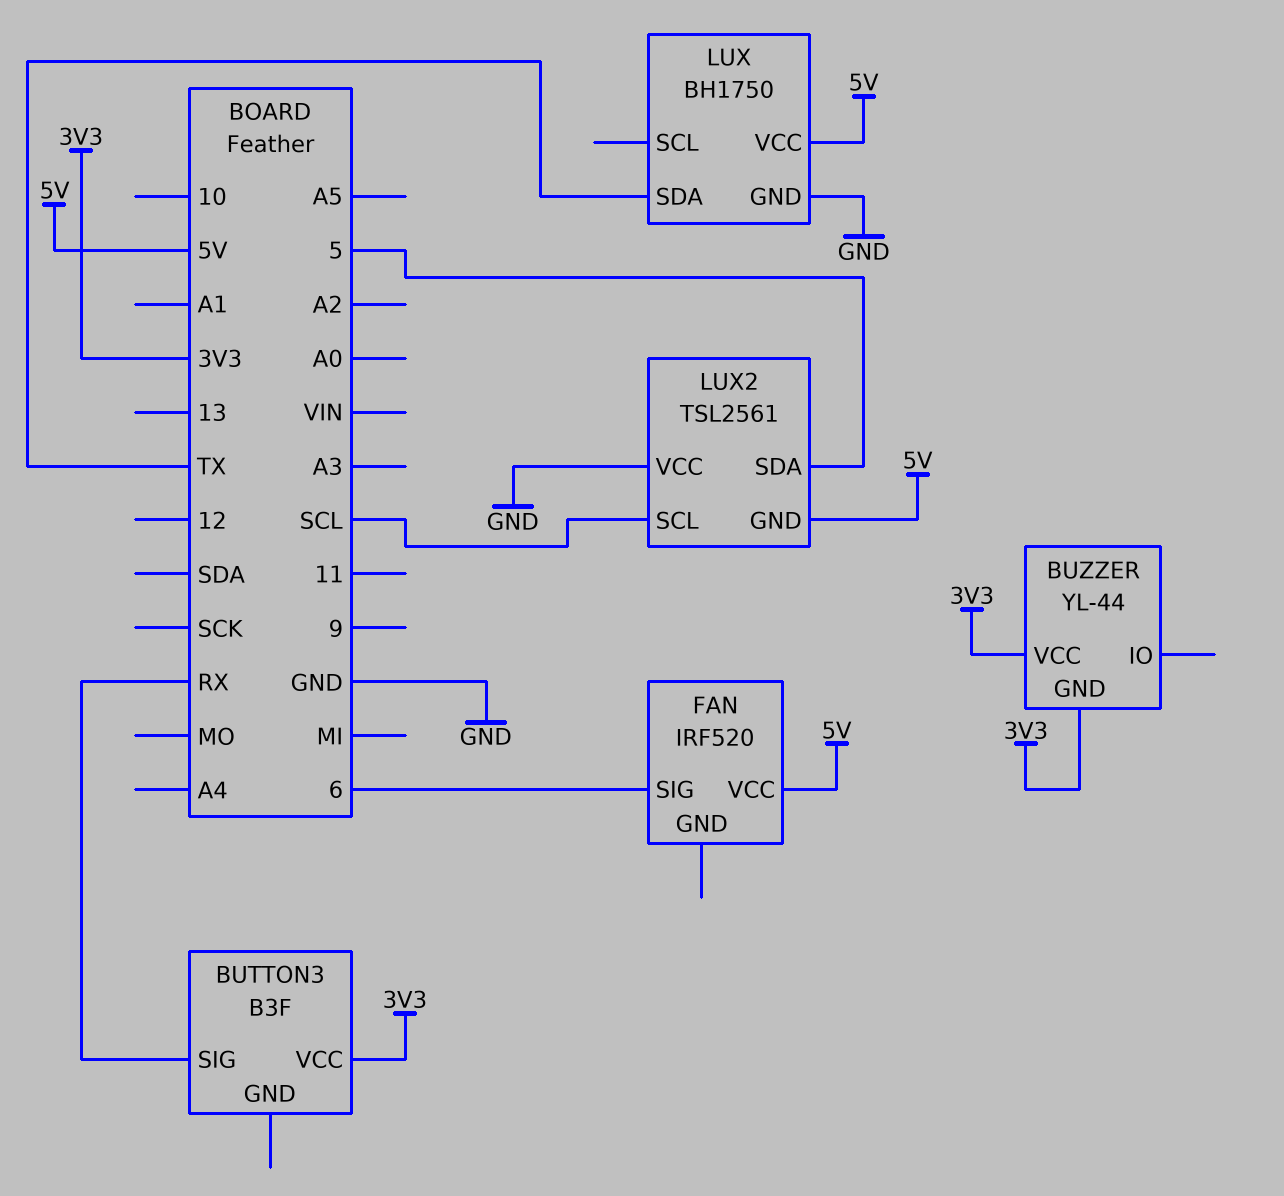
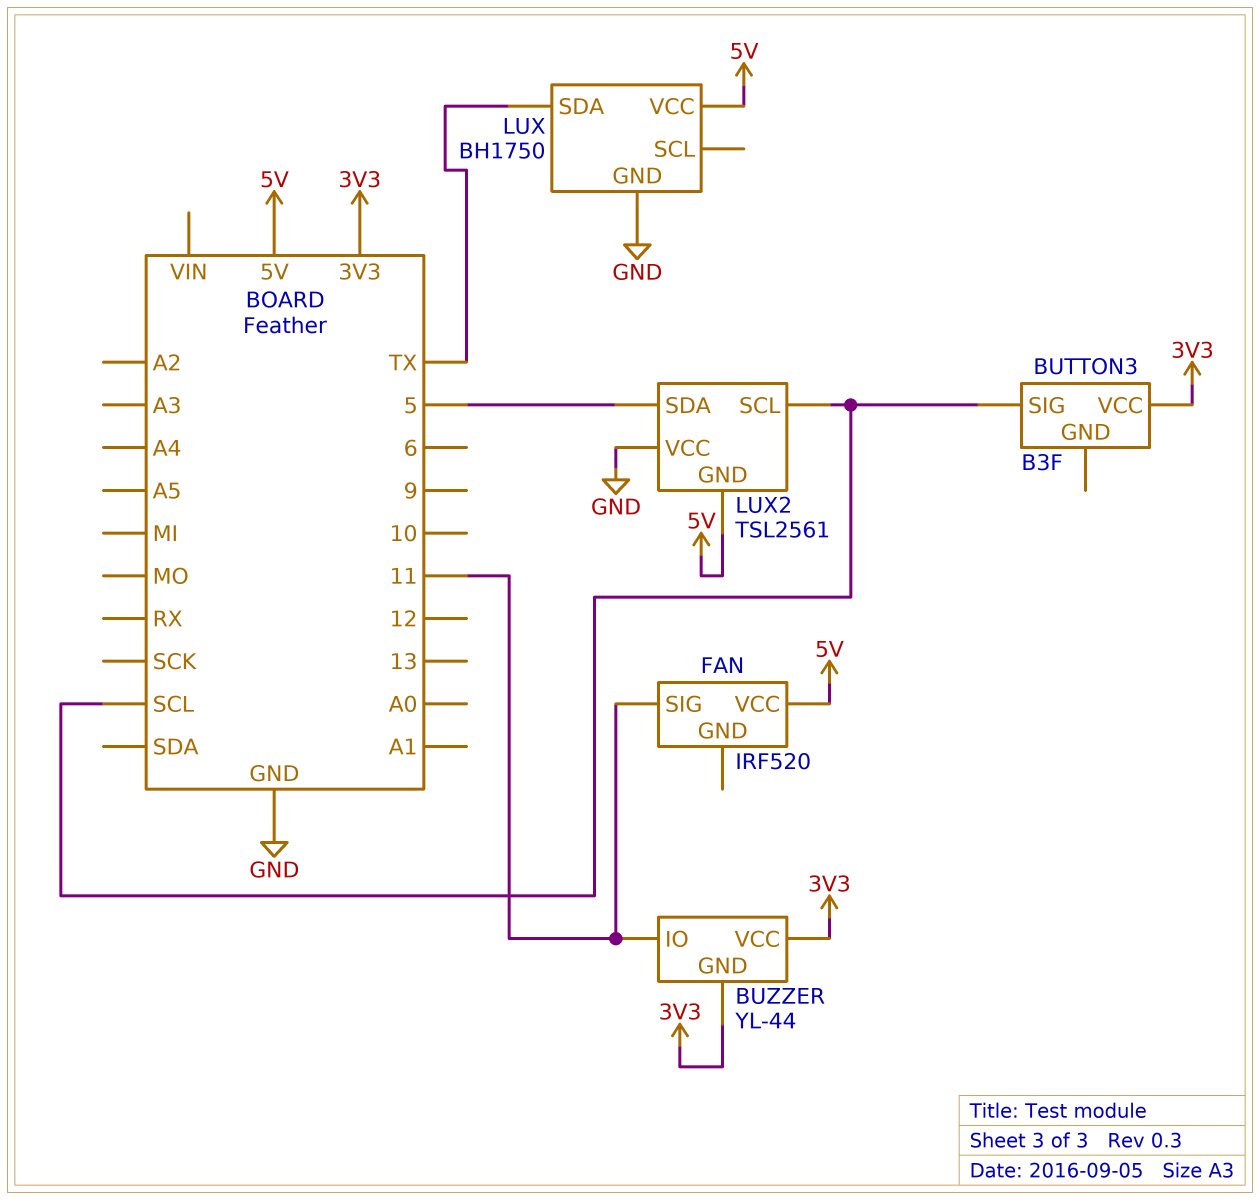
BUTTON3 pin SIG: RX -> SCL
BUZZER pin IO: none -> 11
FAN pin SIG: 6 -> 11

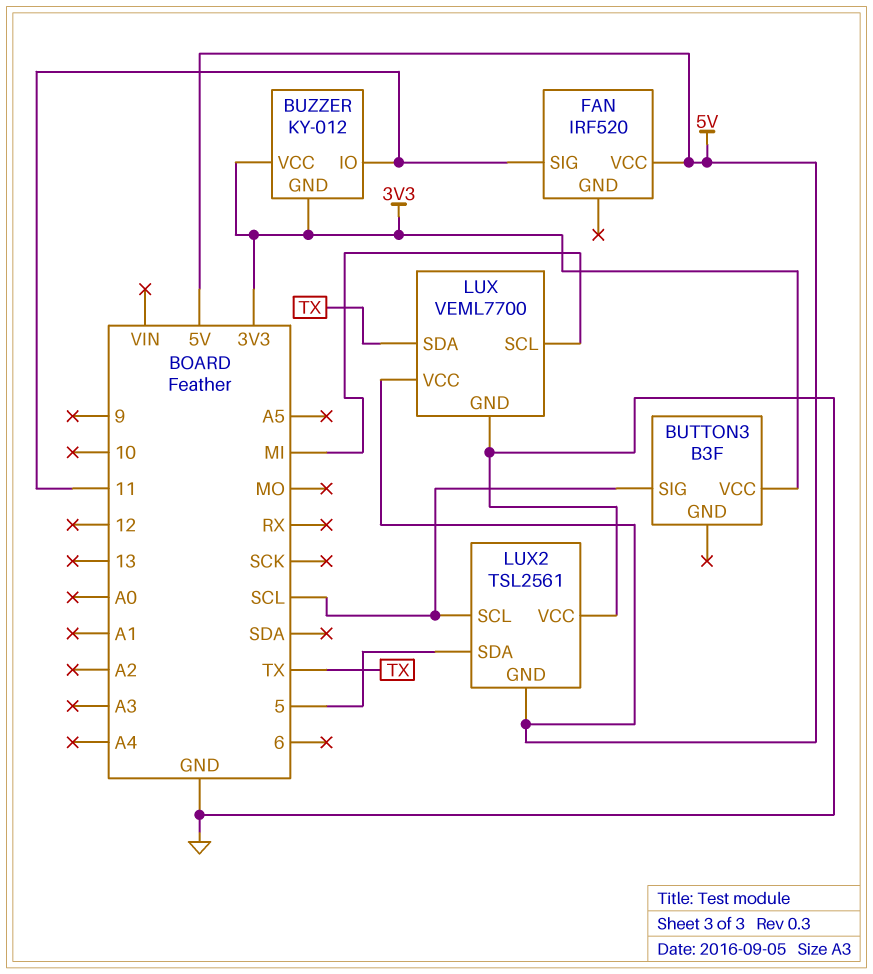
BUZZER: YL-44 -> KY-012
LUX: BH1750 -> VEML7700
LUX pin SCL: none -> MI

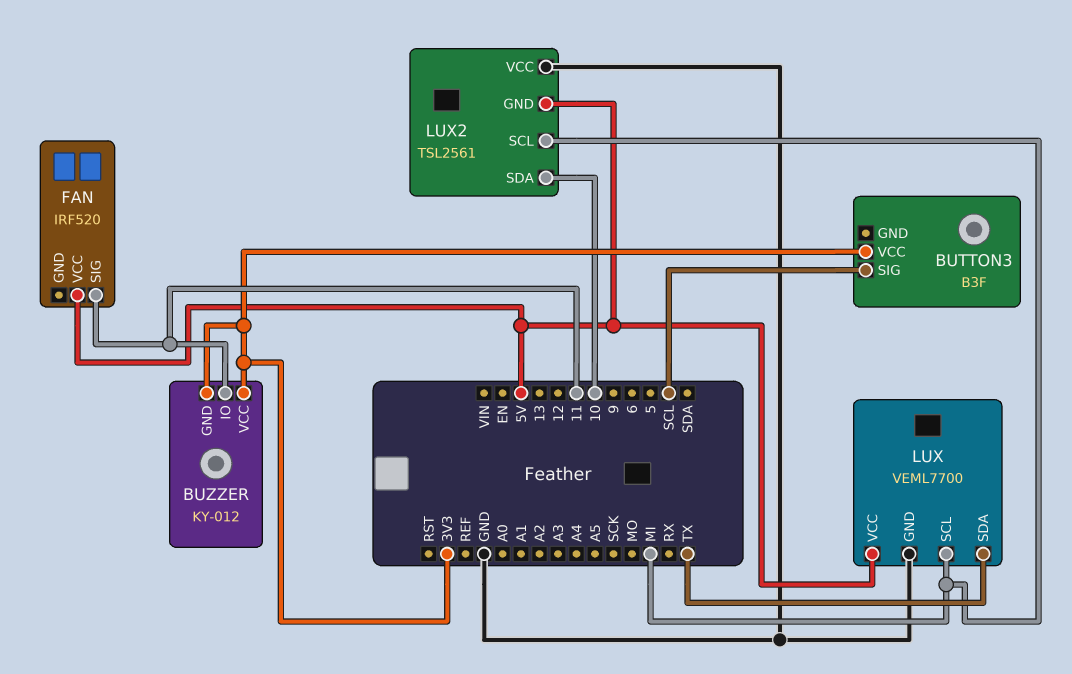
LUX2 pin SCL: SCL -> MI
LUX2 pin SDA: 5 -> 10

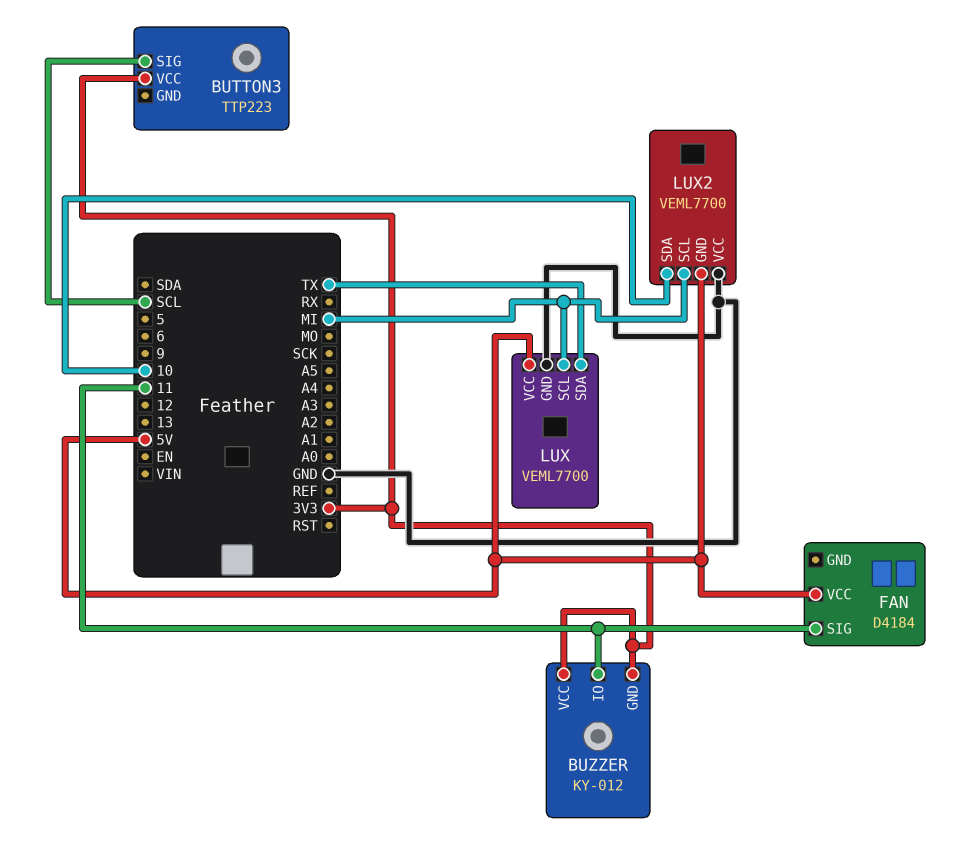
BUTTON3: B3F -> TTP223
FAN: IRF520 -> D4184
LUX2: TSL2561 -> VEML7700

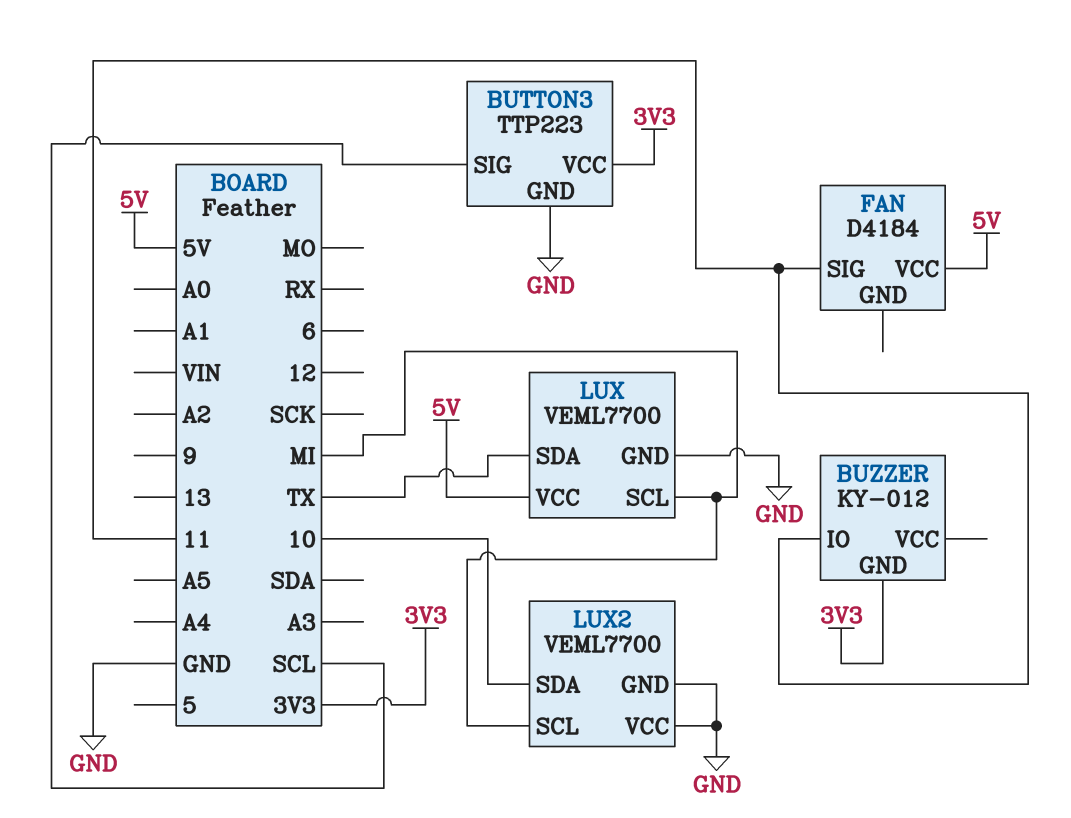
BUTTON3 pin GND: none -> GND
BUZZER pin VCC: 3V3 -> none
LUX2 pin GND: 5V -> GND

